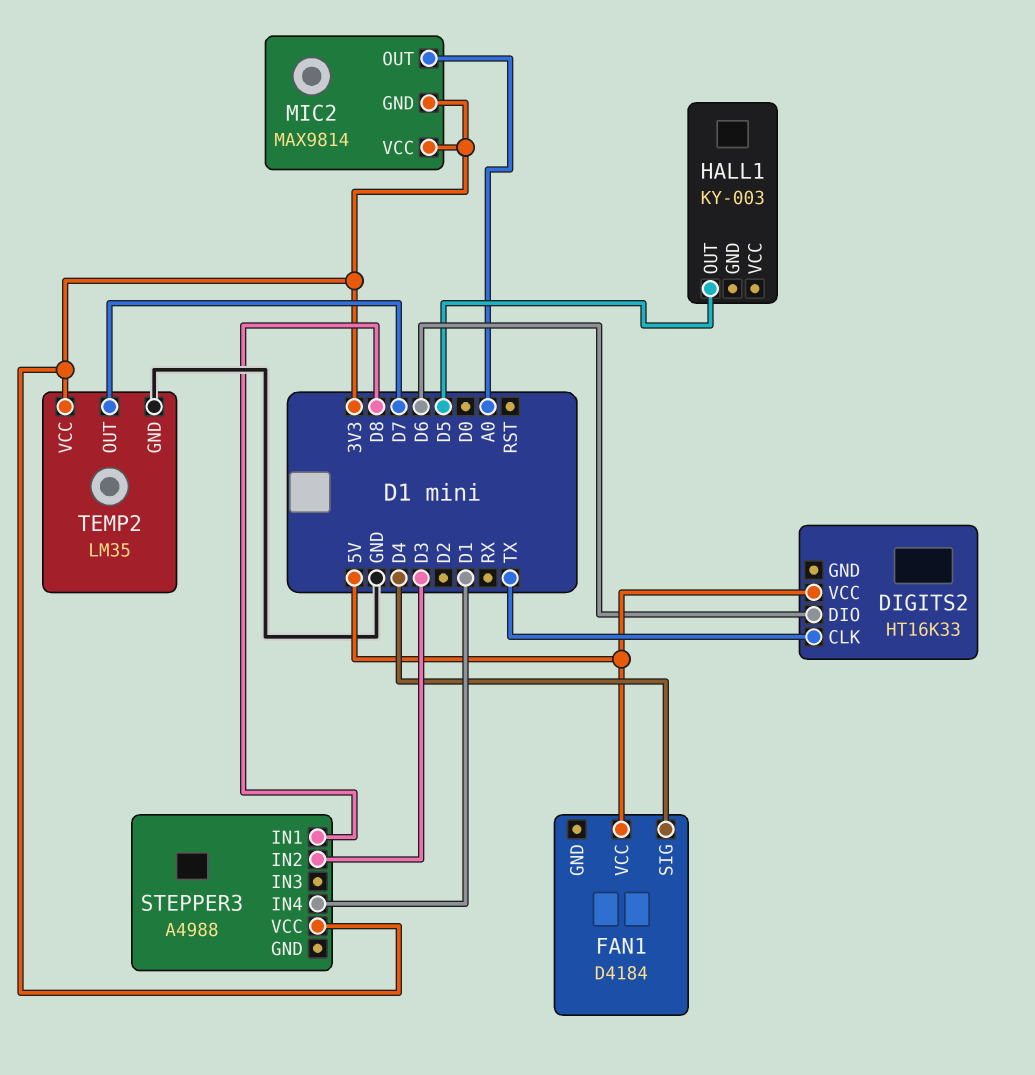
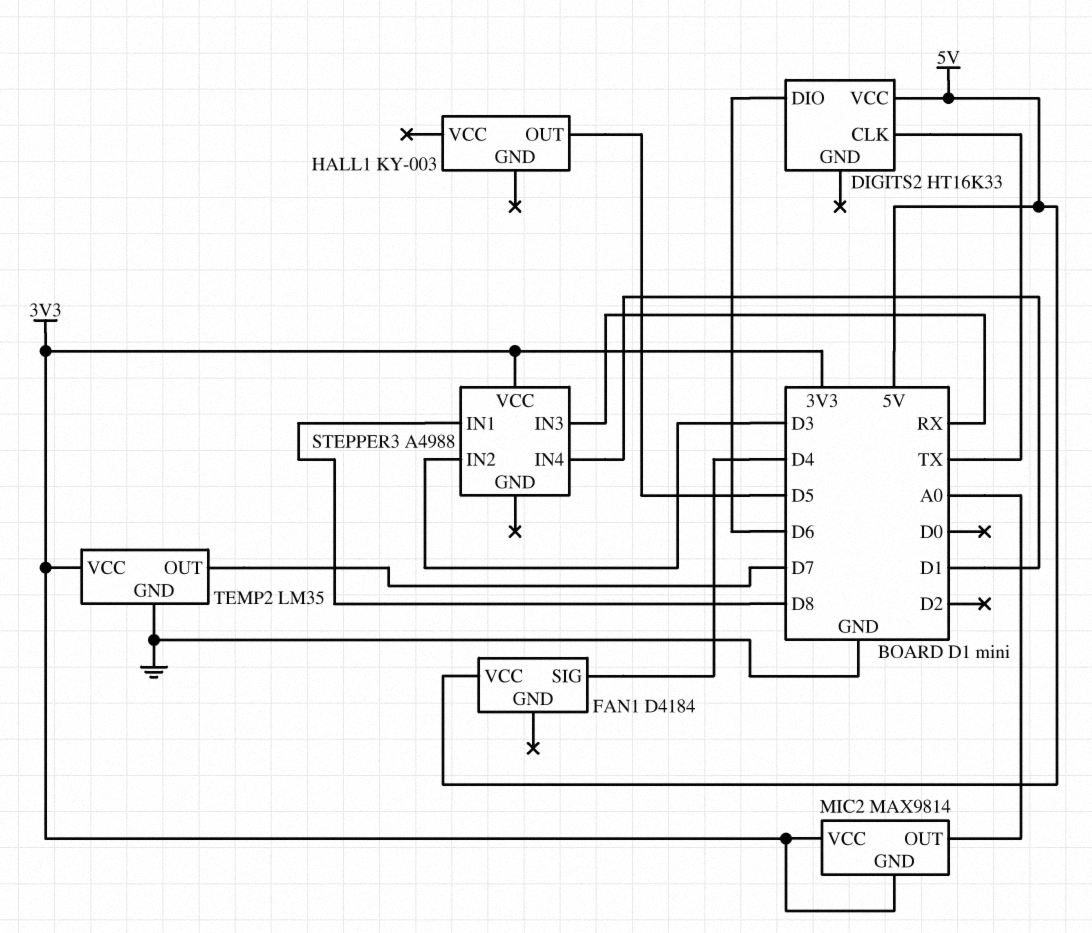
STEPPER3 pin IN3: none -> RX

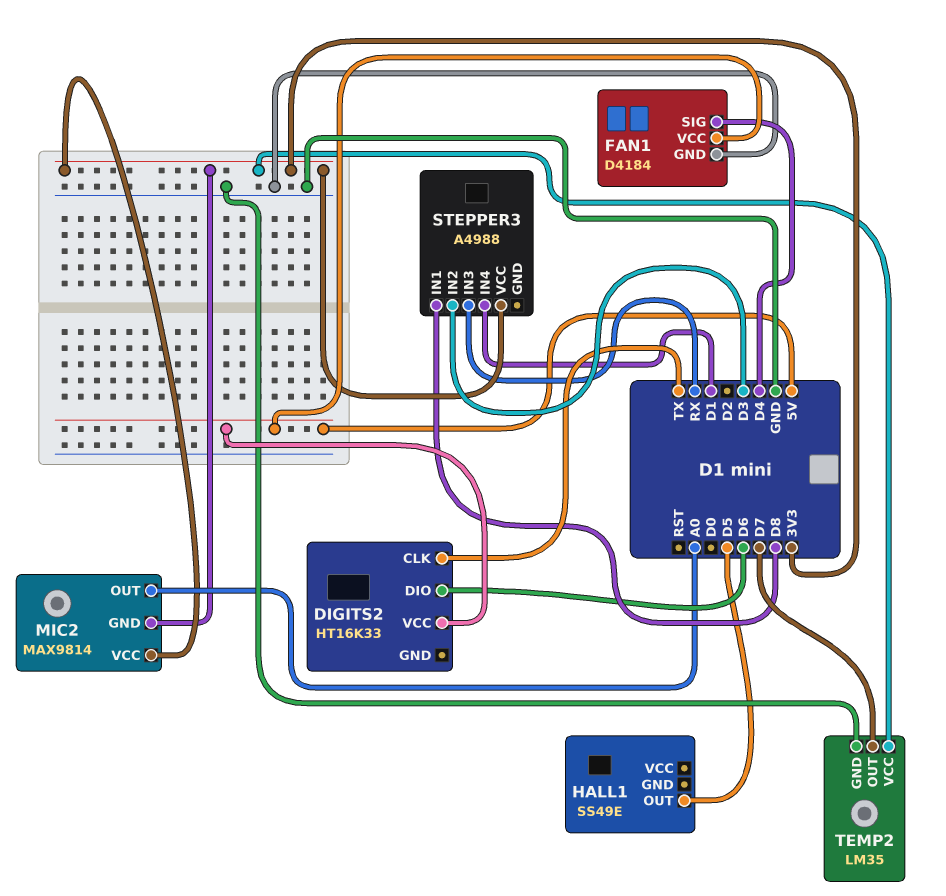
FAN1 pin GND: none -> GND
HALL1: KY-003 -> SS49E

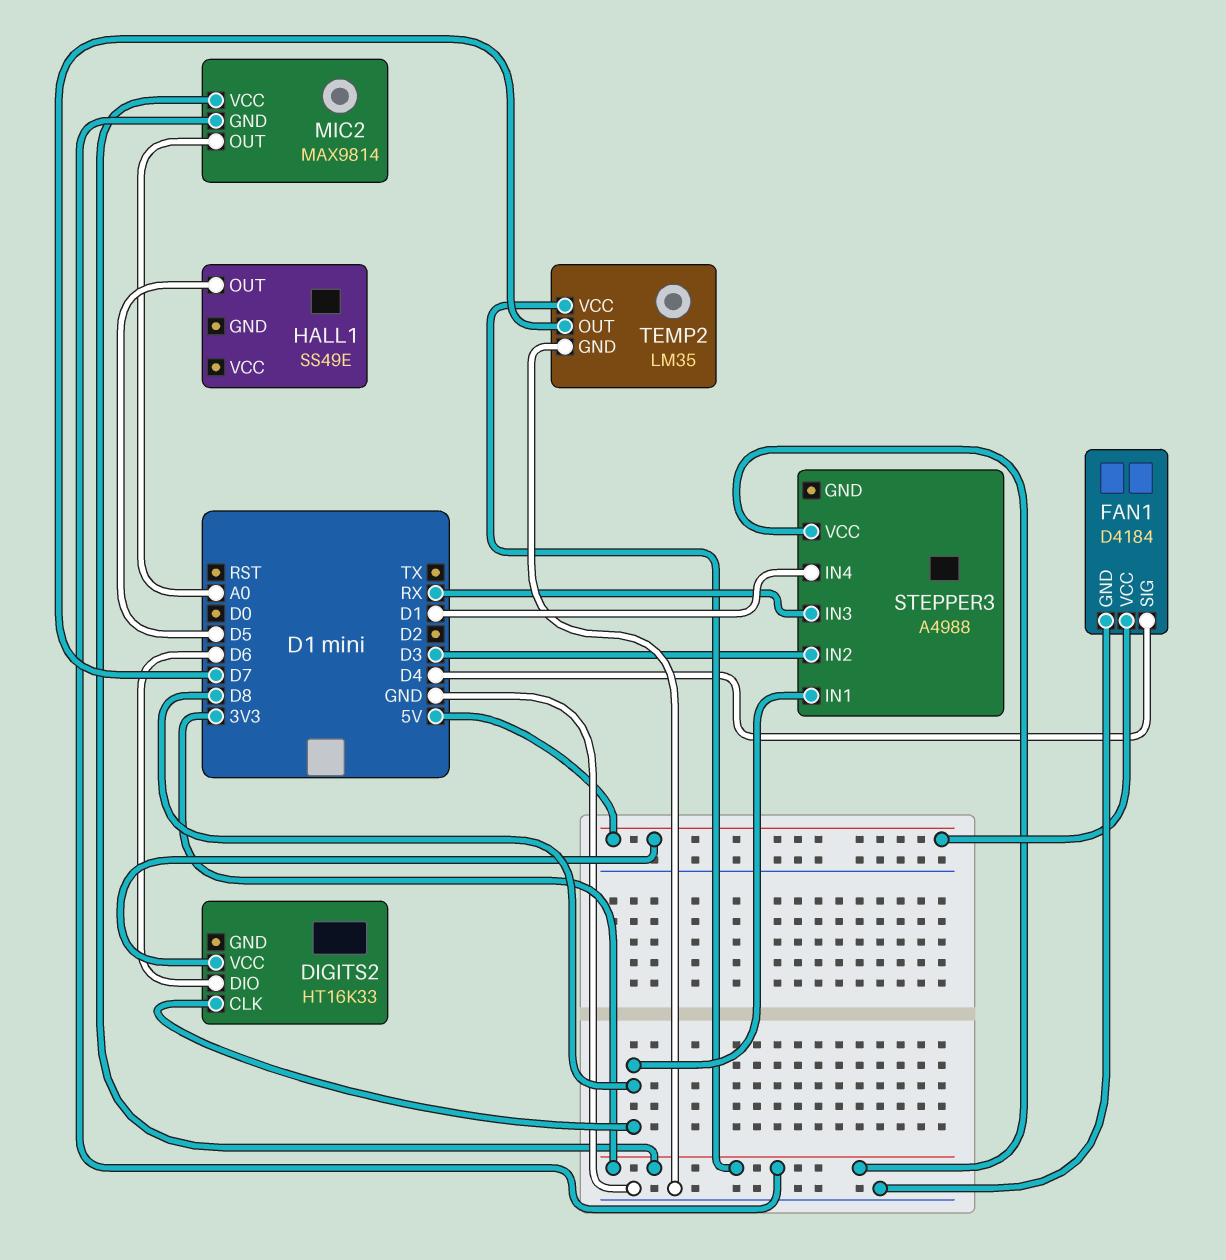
DIGITS2 pin CLK: TX -> D8

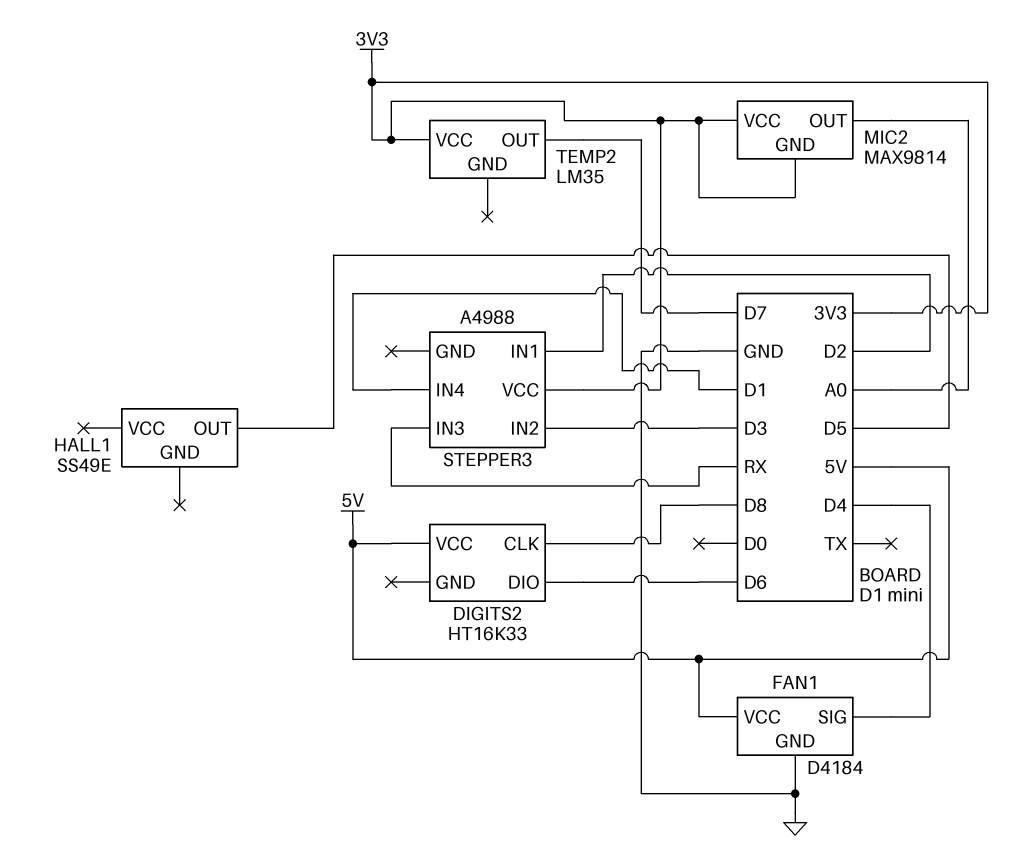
STEPPER3 pin IN1: D8 -> D2
TEMP2 pin GND: GND -> none

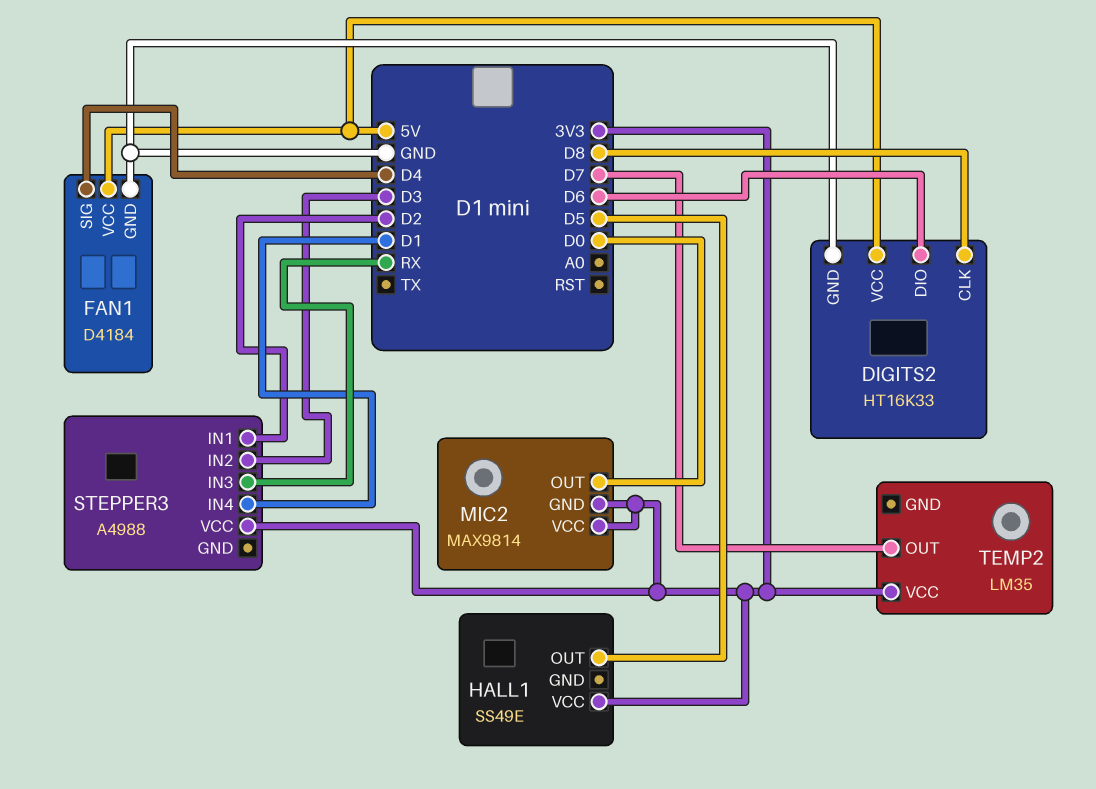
DIGITS2 pin GND: none -> GND
HALL1 pin VCC: none -> 3V3
MIC2 pin OUT: A0 -> D0

